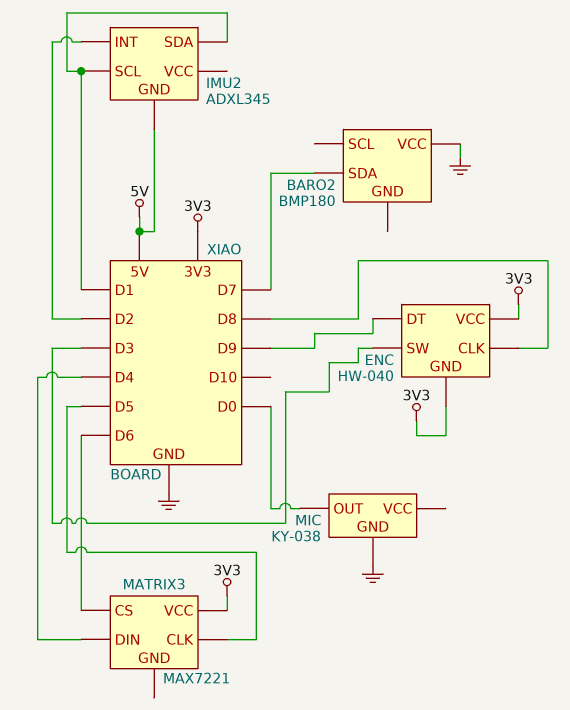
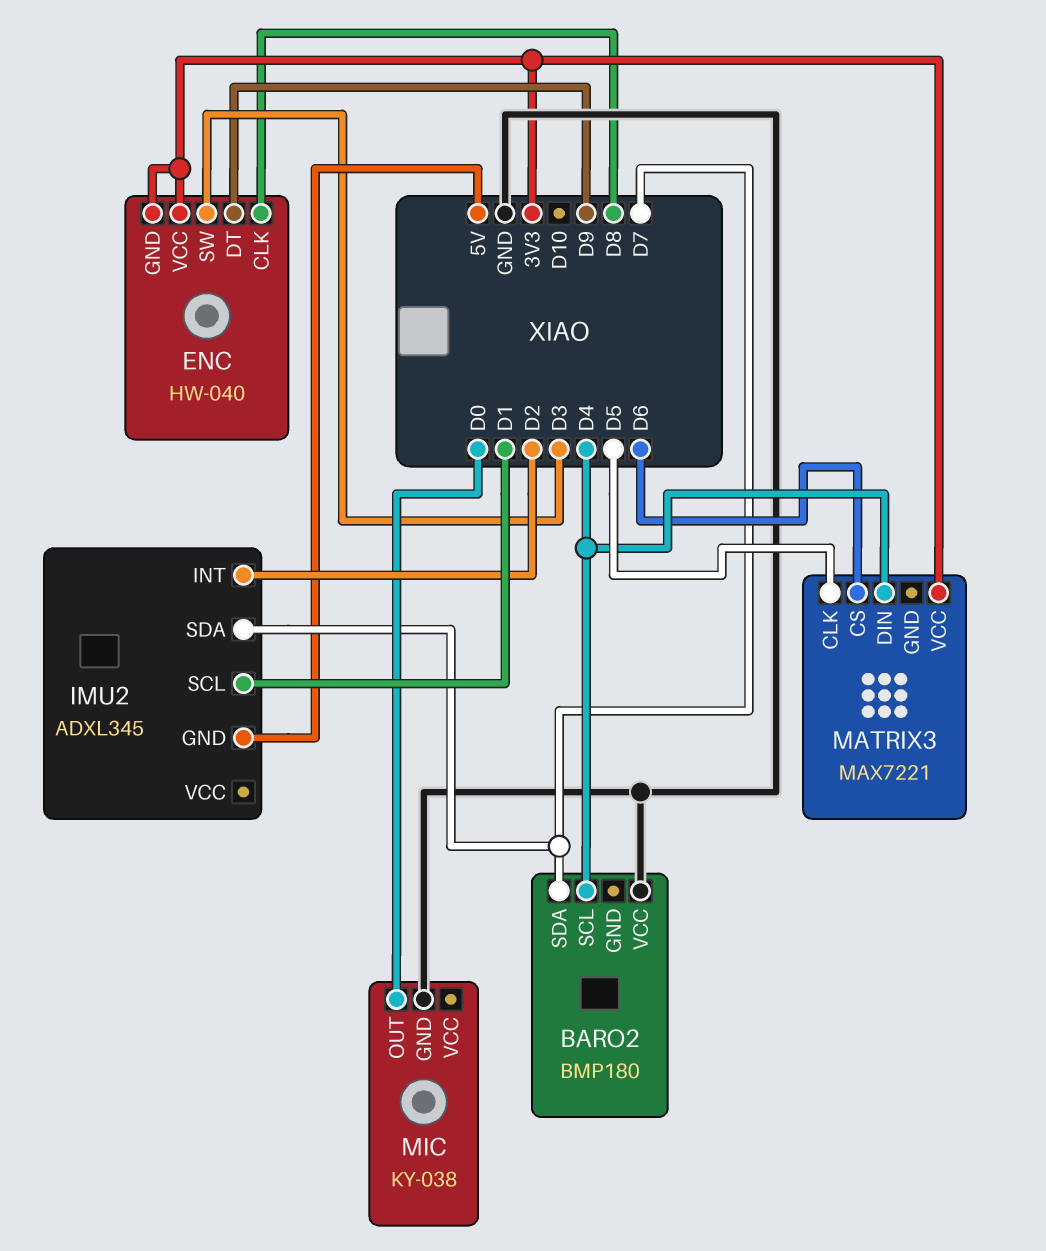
BARO2 pin SCL: none -> D4
IMU2 pin SDA: D1 -> D7

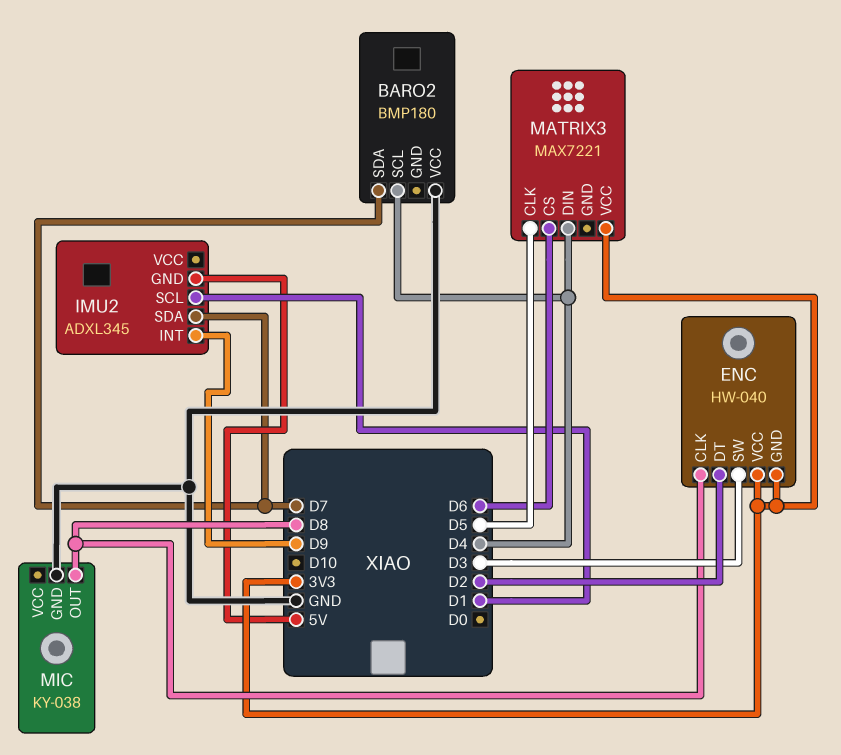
ENC pin DT: D9 -> D2
IMU2 pin INT: D2 -> D9
MIC pin OUT: D0 -> D8

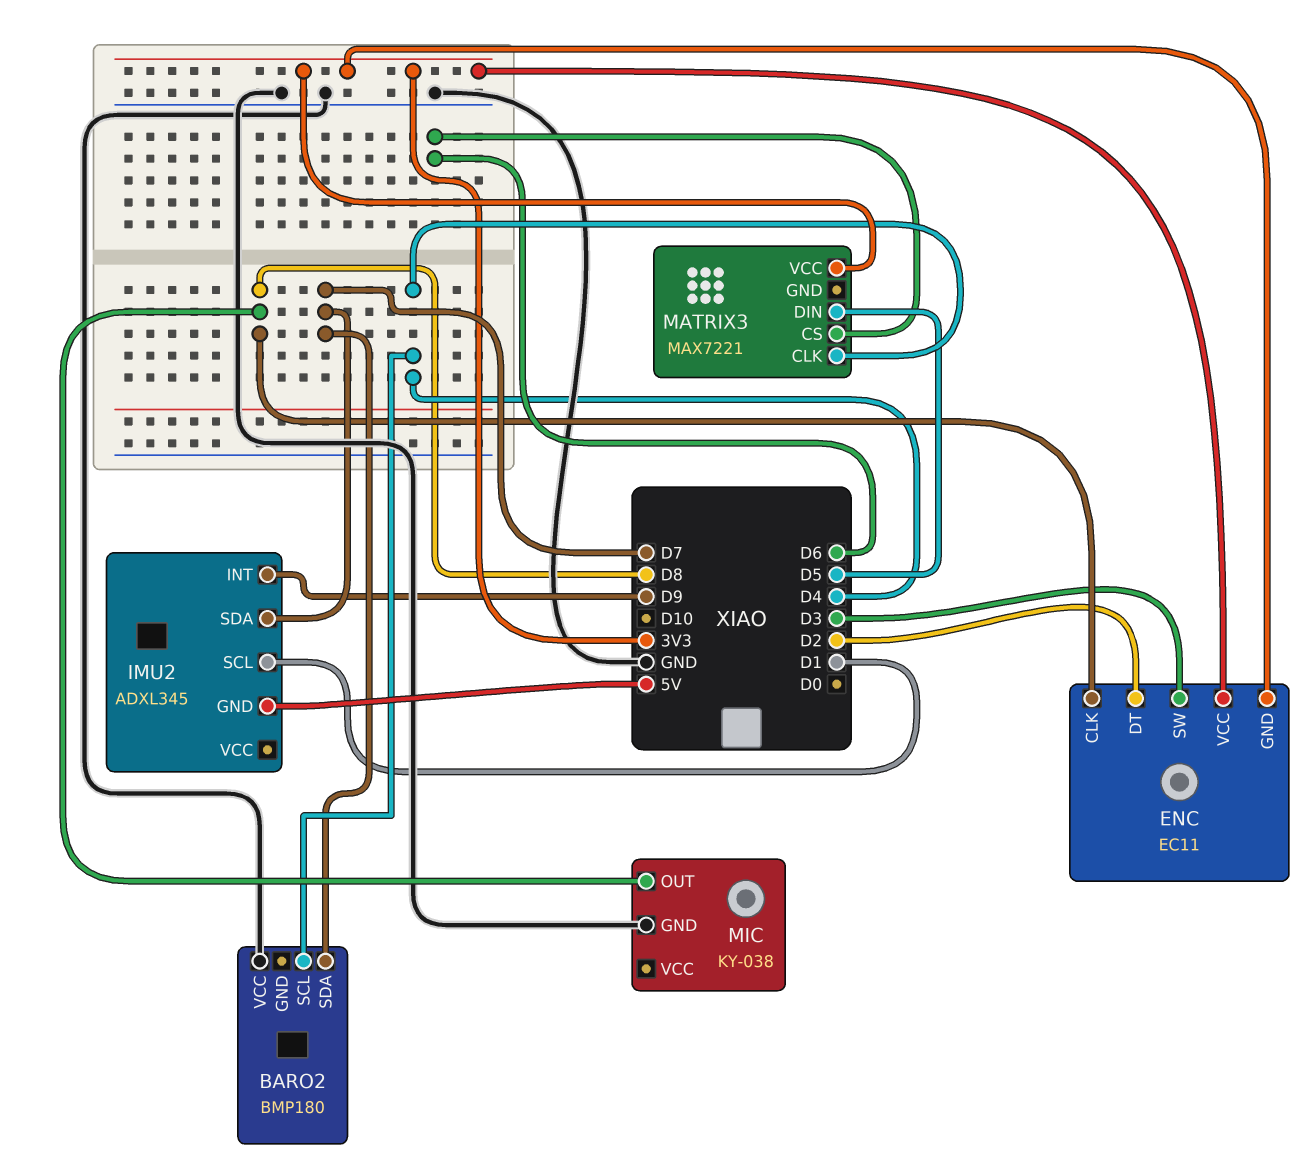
ENC: HW-040 -> EC11
MATRIX3 pin CLK: D5 -> D4
MATRIX3 pin DIN: D4 -> D5

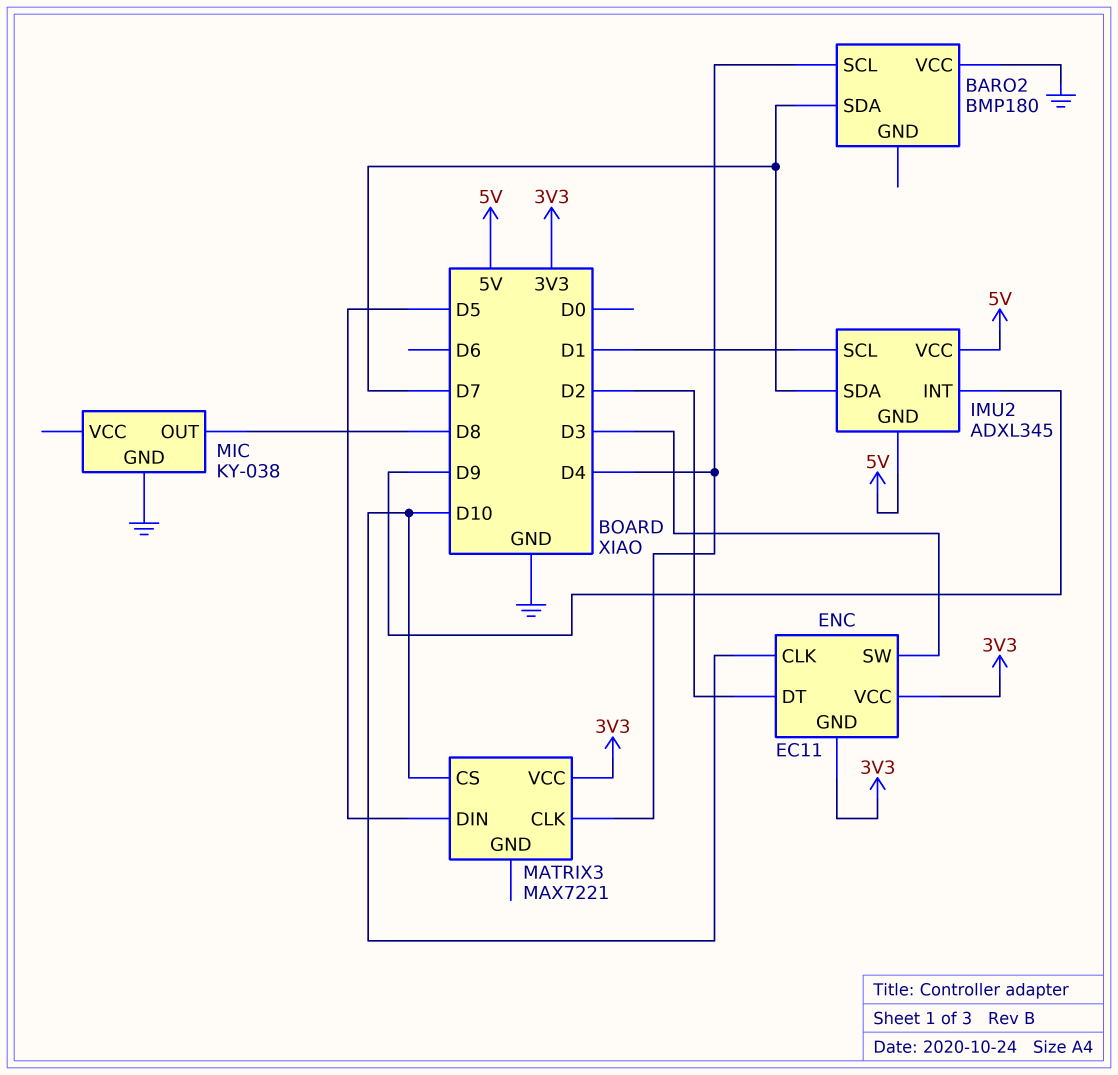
ENC pin CLK: D8 -> D10
IMU2 pin VCC: none -> 5V
MATRIX3 pin CS: D6 -> D10

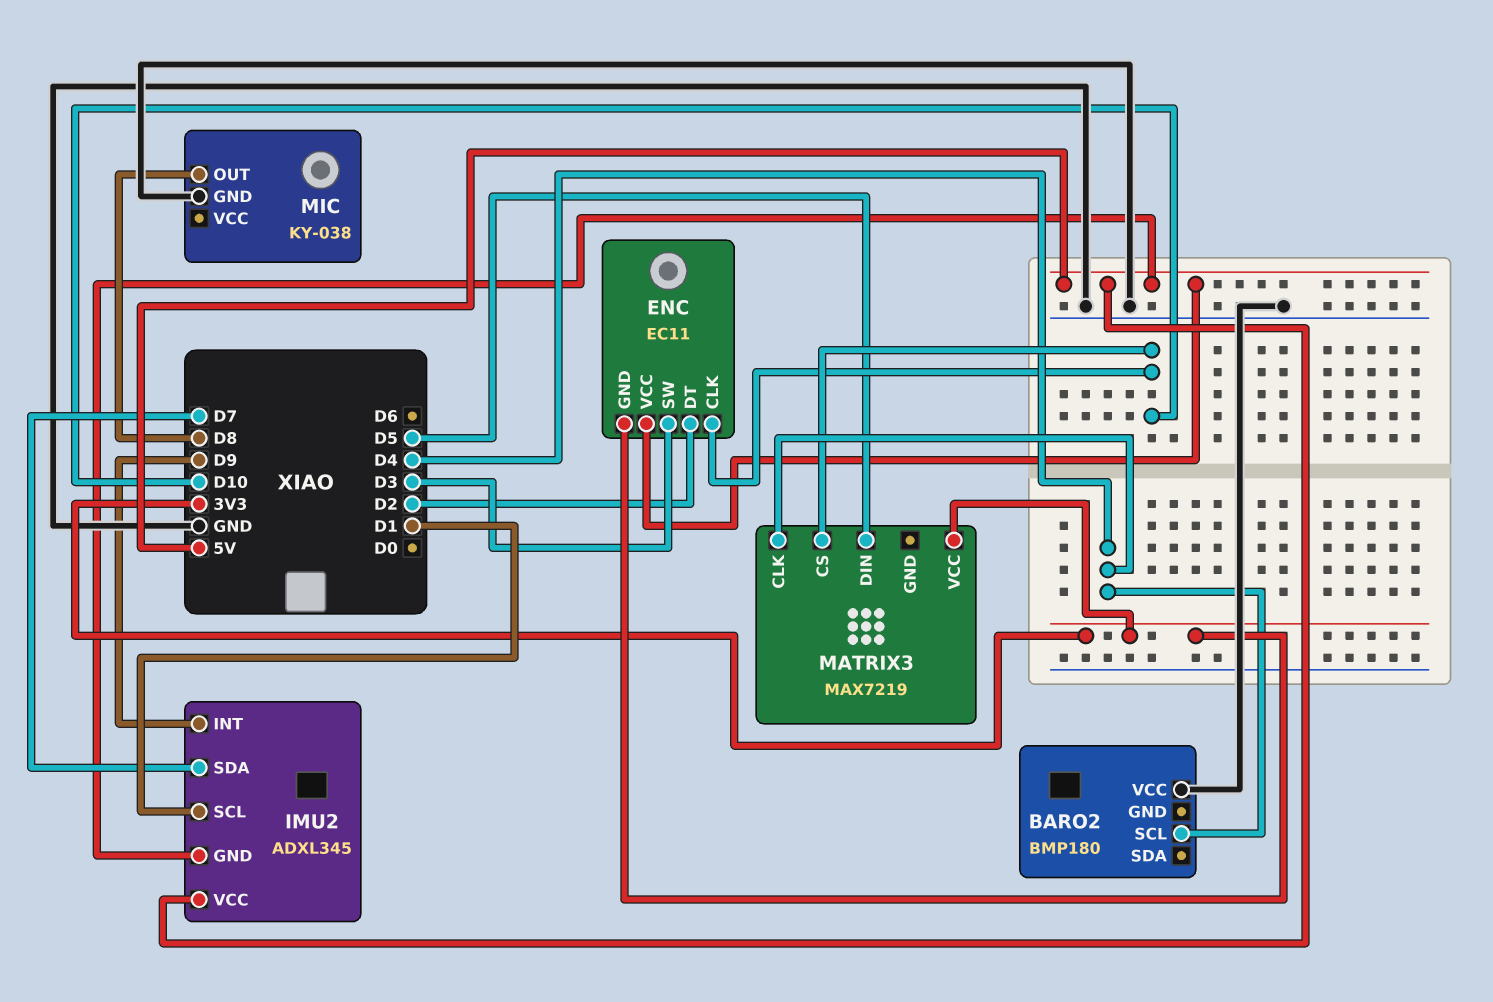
BARO2 pin SDA: D7 -> none
ENC pin VCC: 3V3 -> 5V
MATRIX3: MAX7221 -> MAX7219

